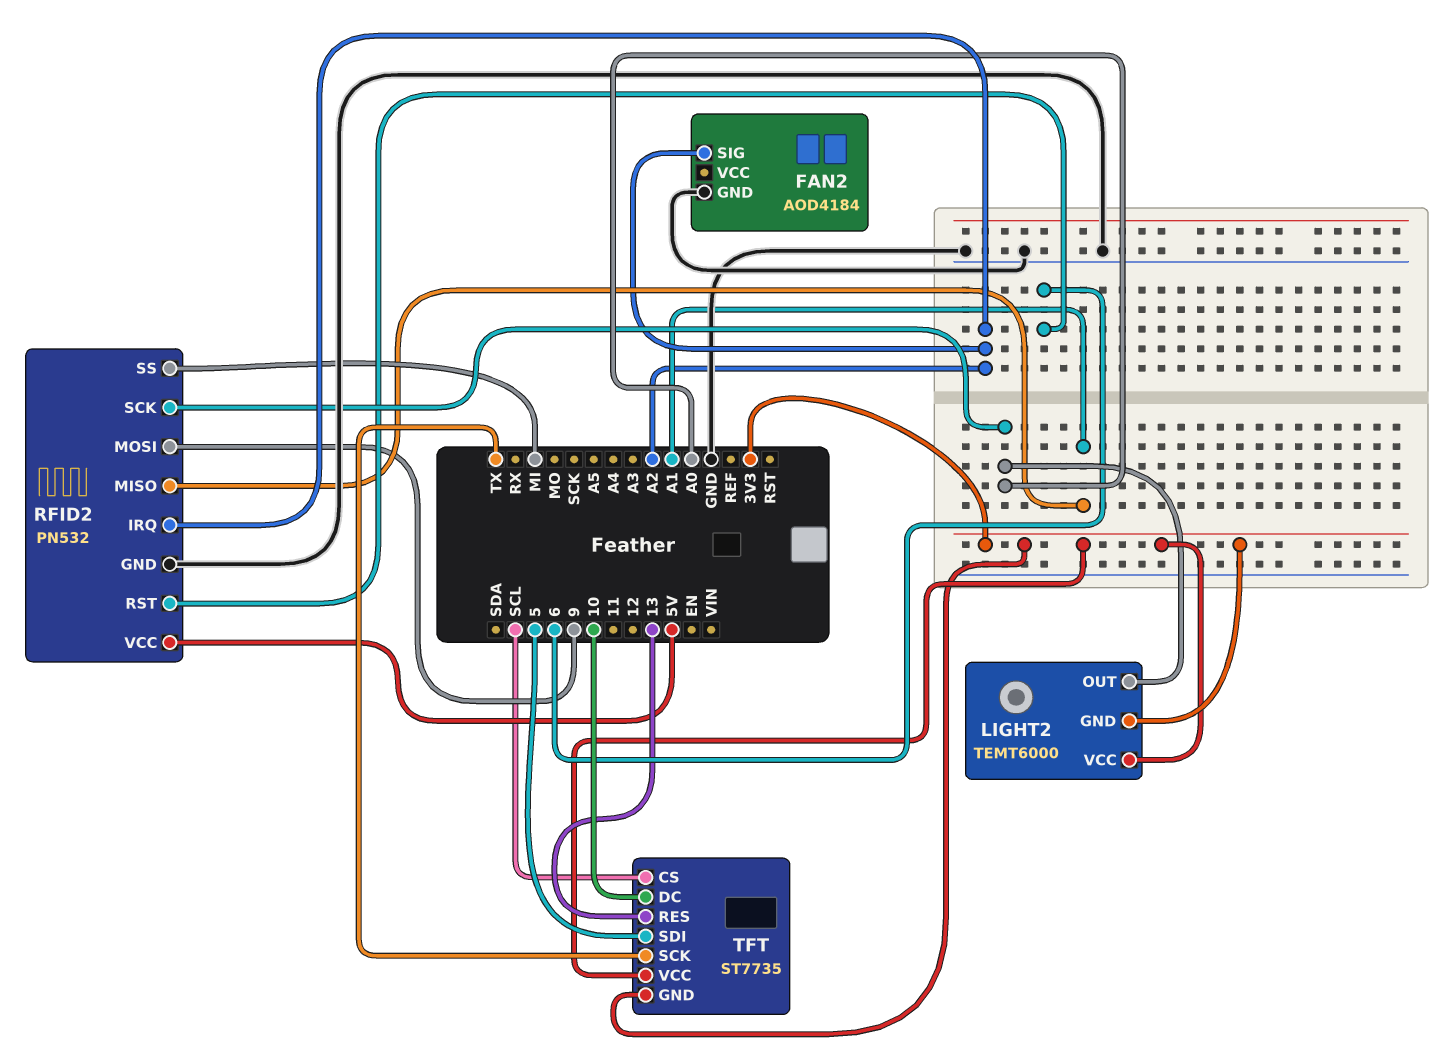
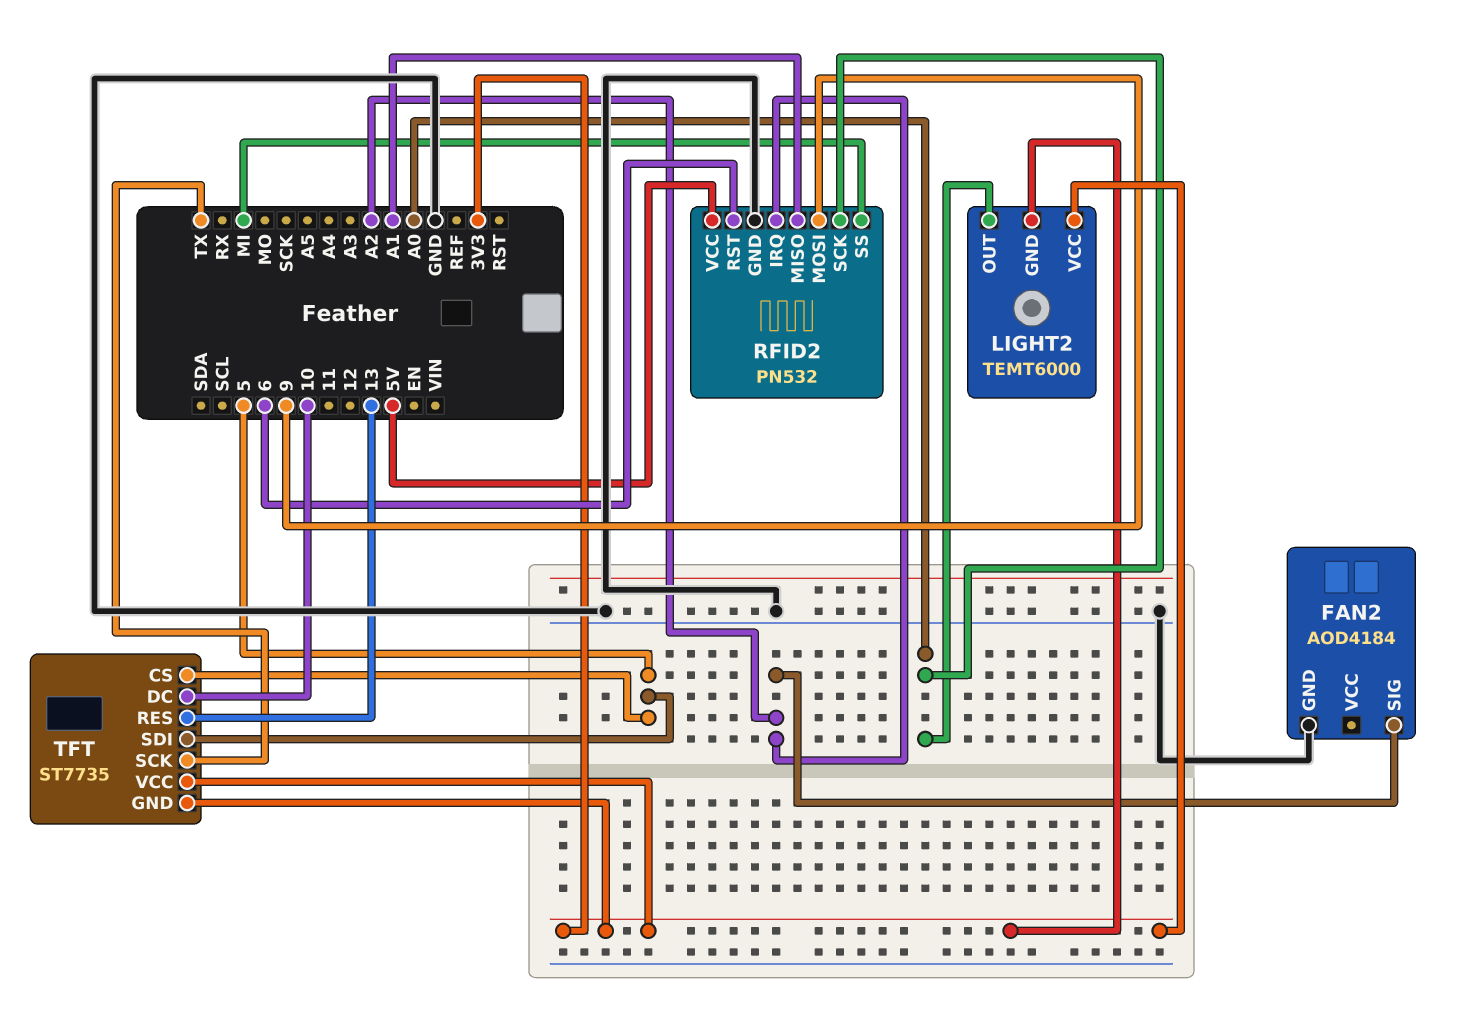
TFT pin CS: SCL -> 5

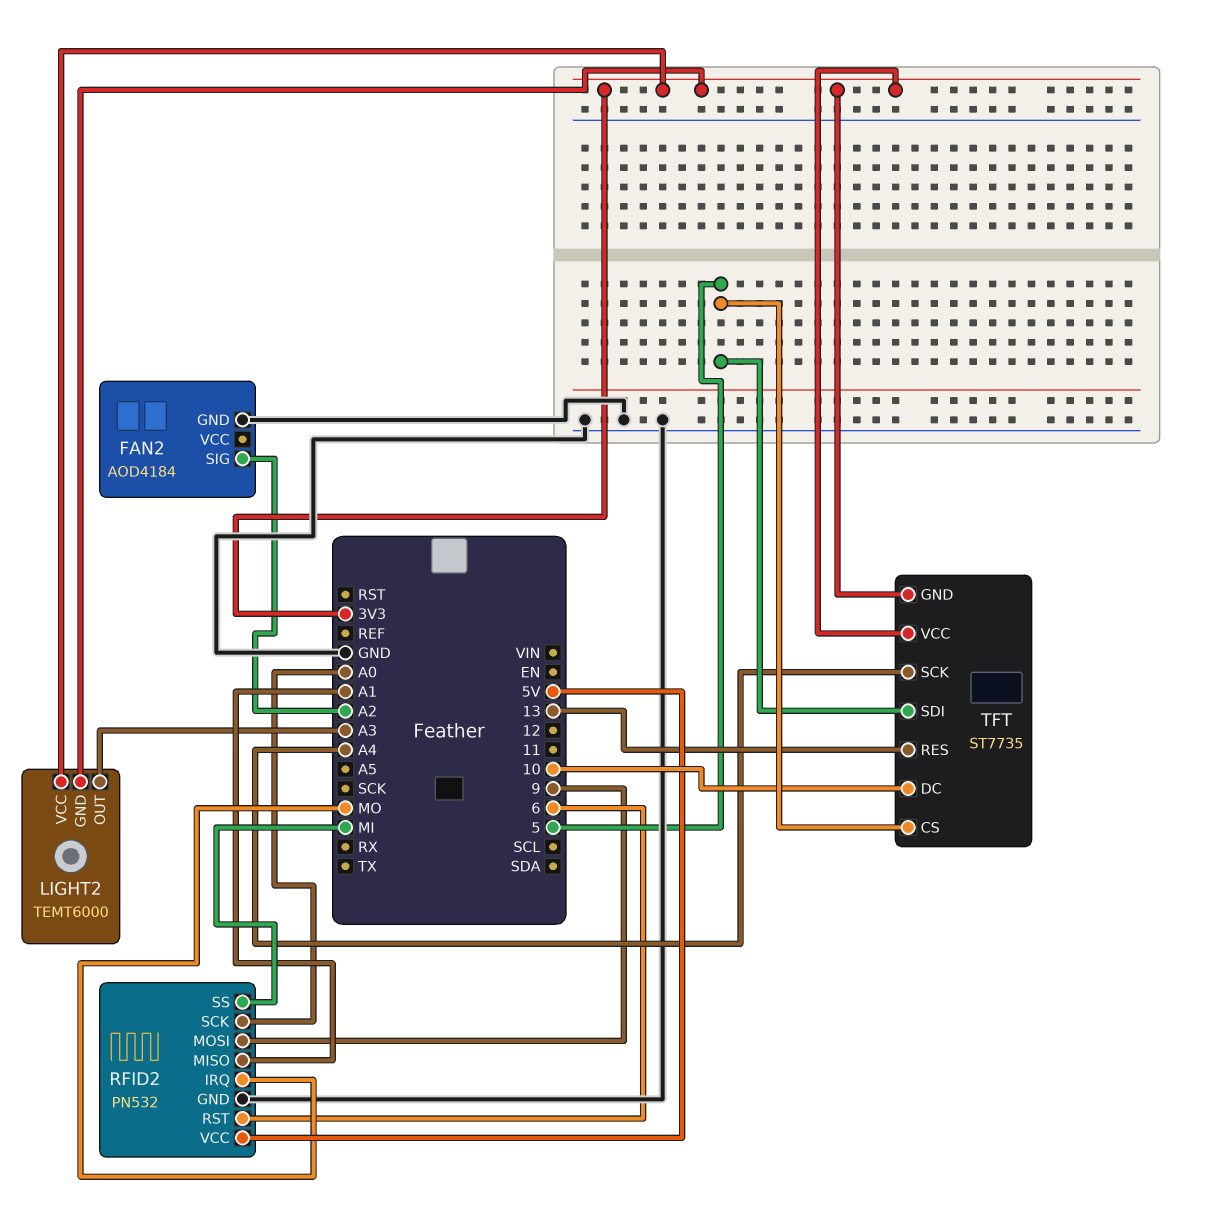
LIGHT2 pin OUT: A0 -> A3
RFID2 pin IRQ: A2 -> MO
TFT pin SCK: TX -> A4

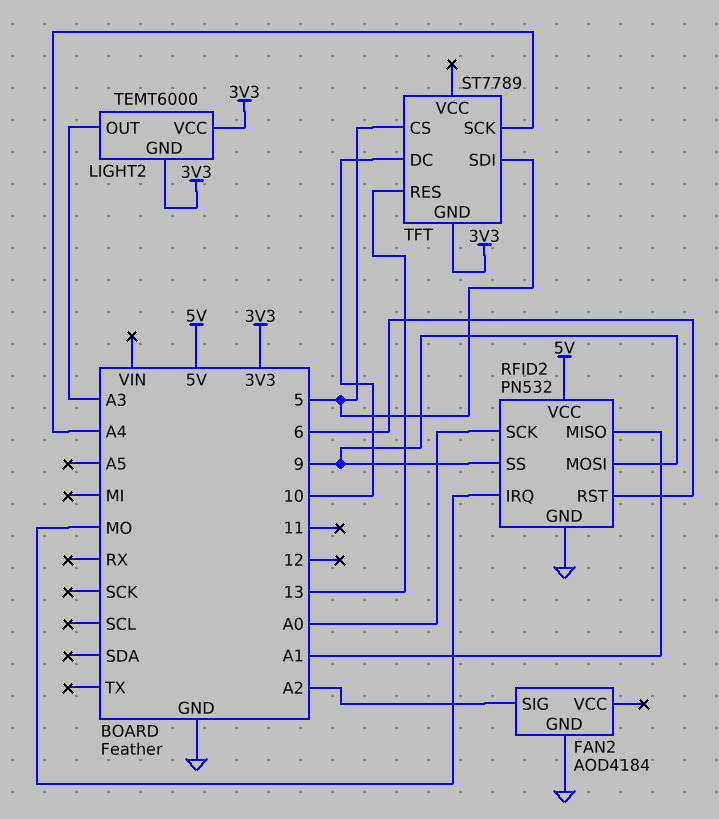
RFID2 pin SS: MI -> 9
TFT: ST7735 -> ST7789
TFT pin VCC: 3V3 -> none

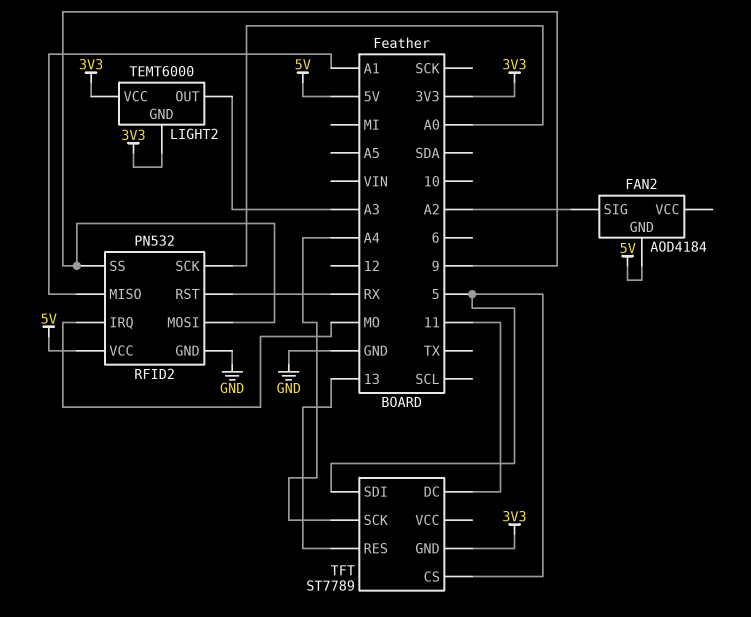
FAN2 pin GND: GND -> 5V
RFID2 pin RST: 6 -> RX
TFT pin DC: 10 -> 11

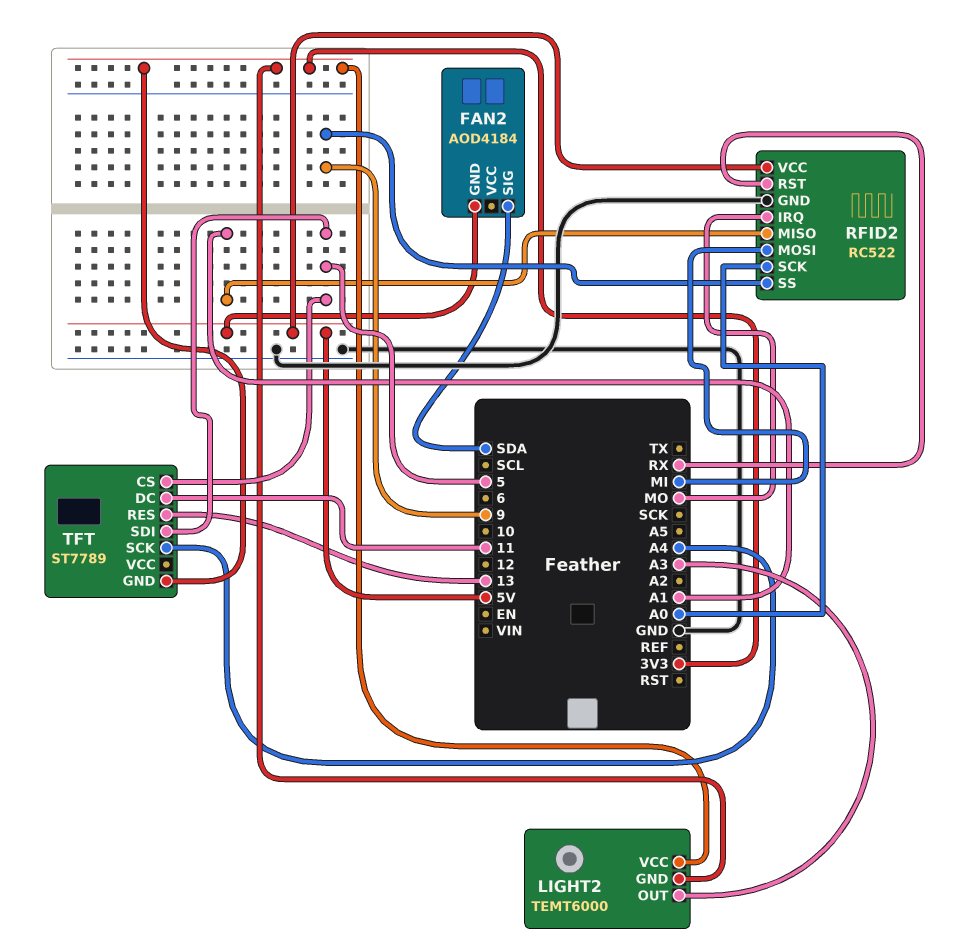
FAN2 pin SIG: A2 -> SDA
RFID2: PN532 -> RC522
RFID2 pin MOSI: 9 -> MI

